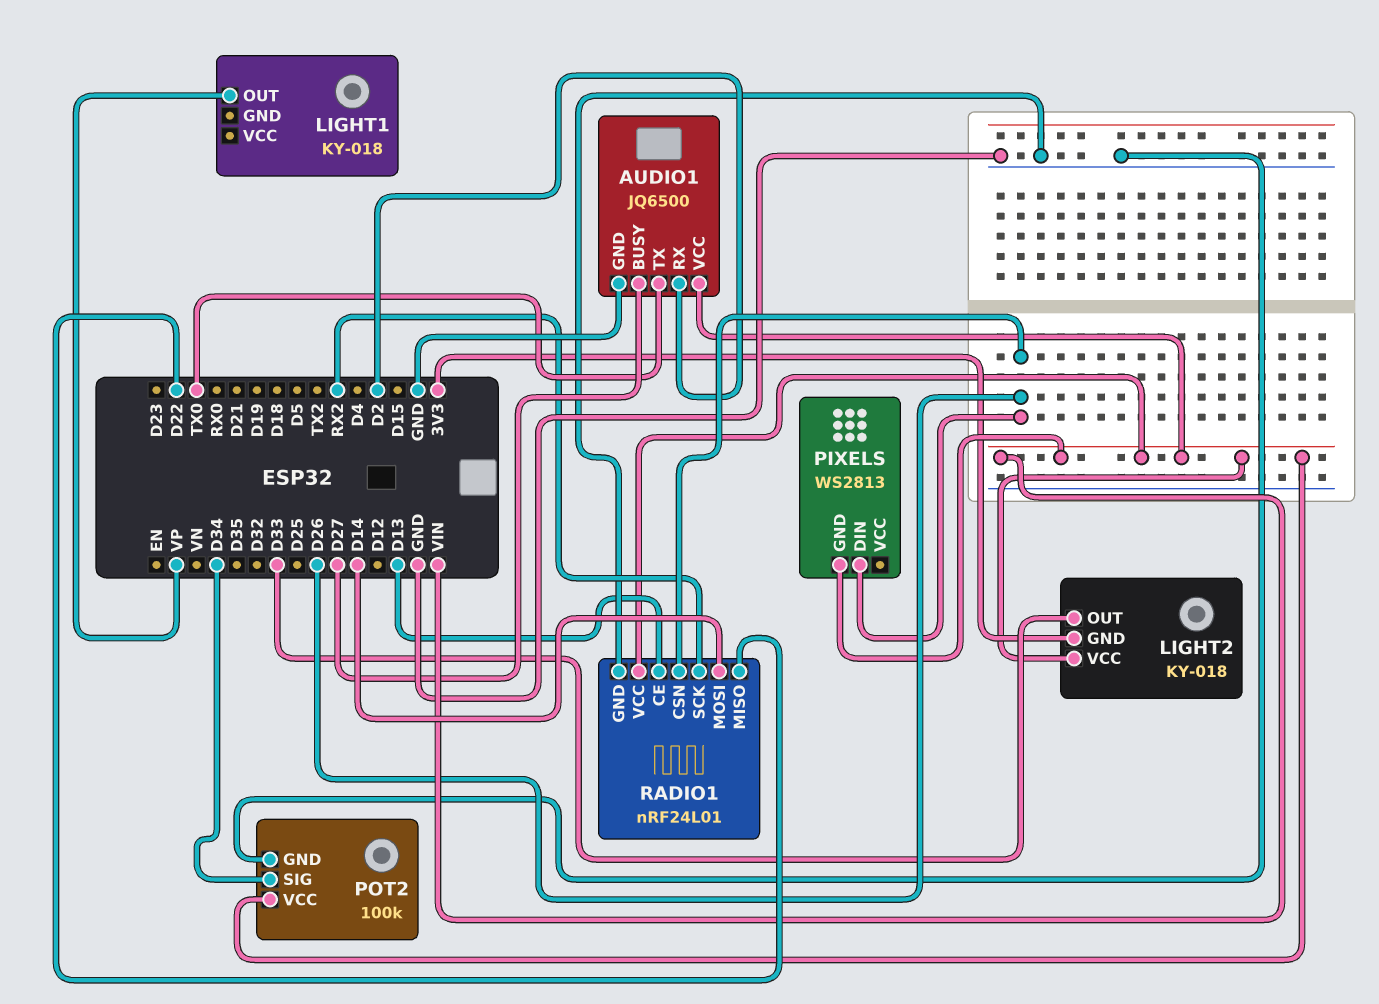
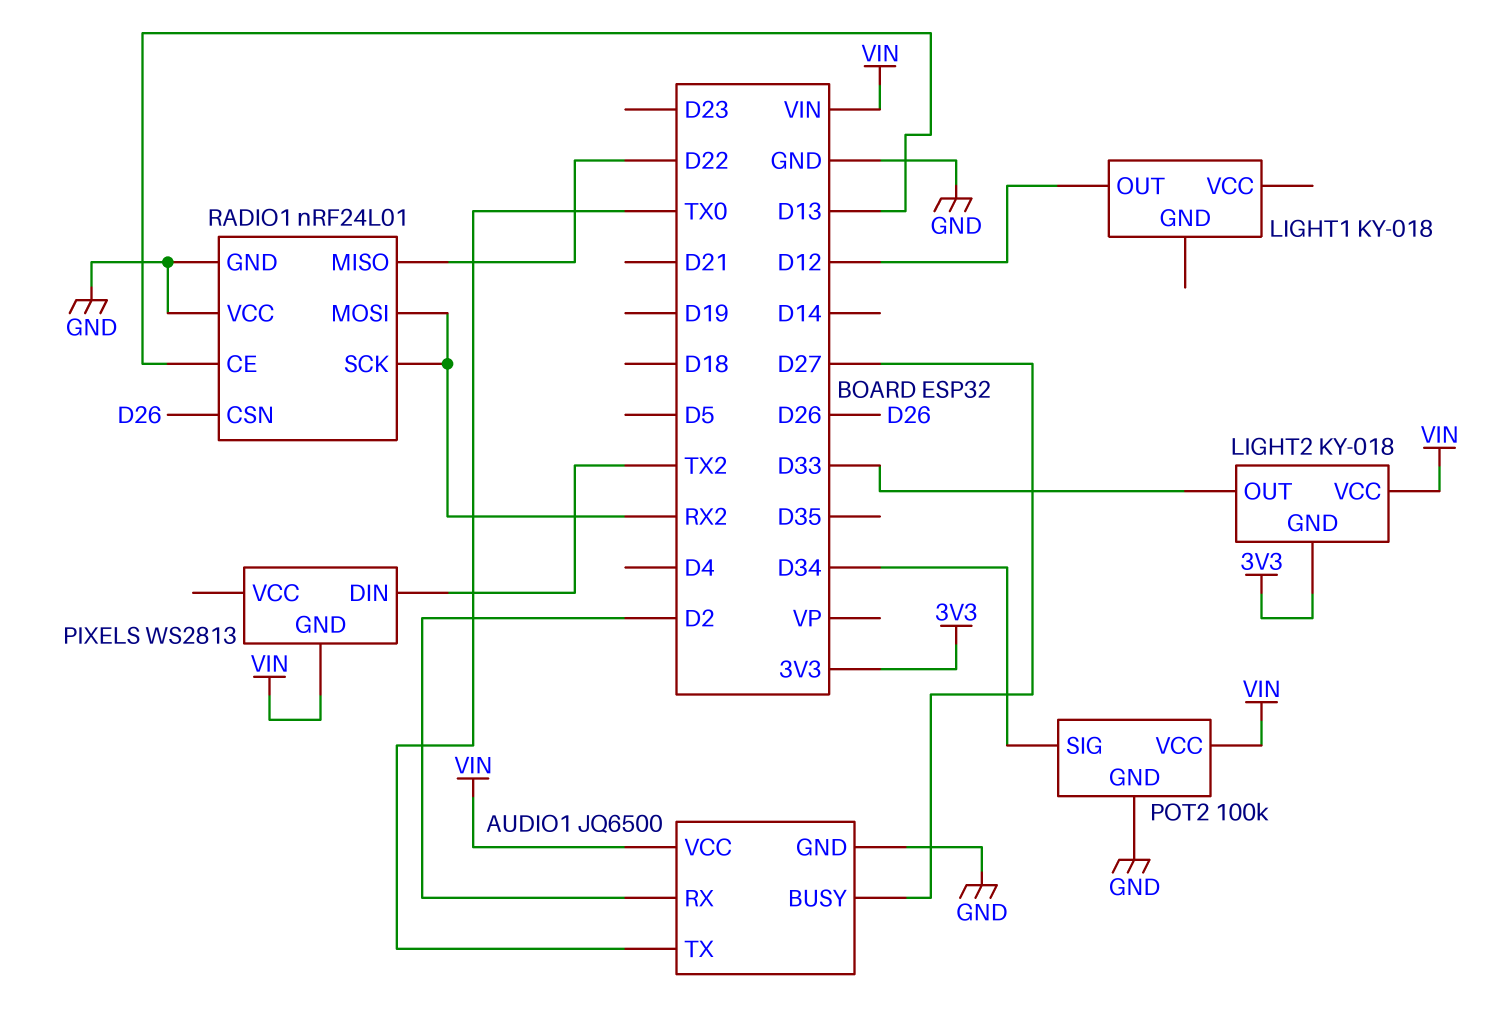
LIGHT1 pin OUT: VP -> D12
PIXELS pin DIN: D26 -> TX2
RADIO1 pin MOSI: D14 -> RX2
RADIO1 pin VCC: VIN -> GND

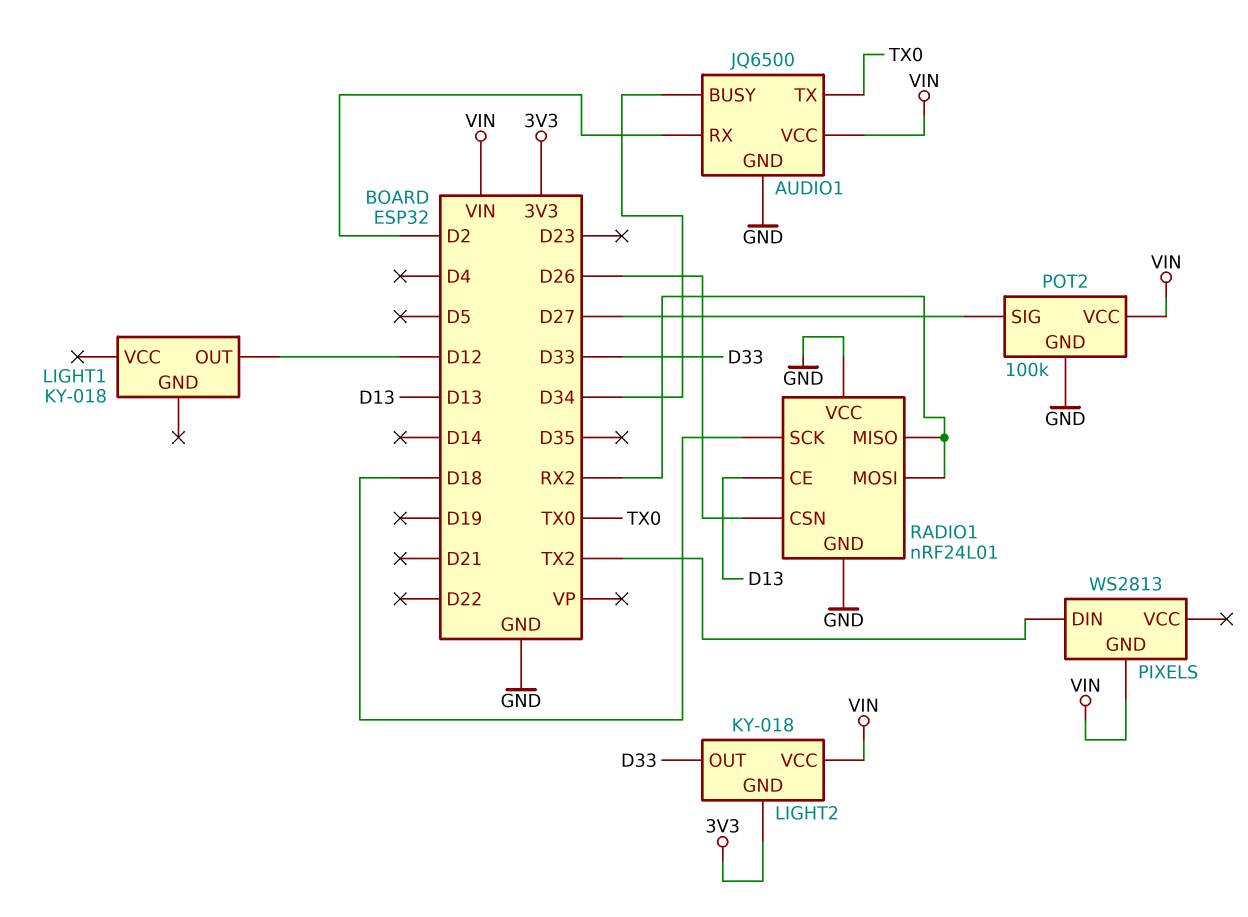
AUDIO1 pin BUSY: D27 -> D34
POT2 pin SIG: D34 -> D27
RADIO1 pin MISO: D22 -> RX2
RADIO1 pin SCK: RX2 -> D18

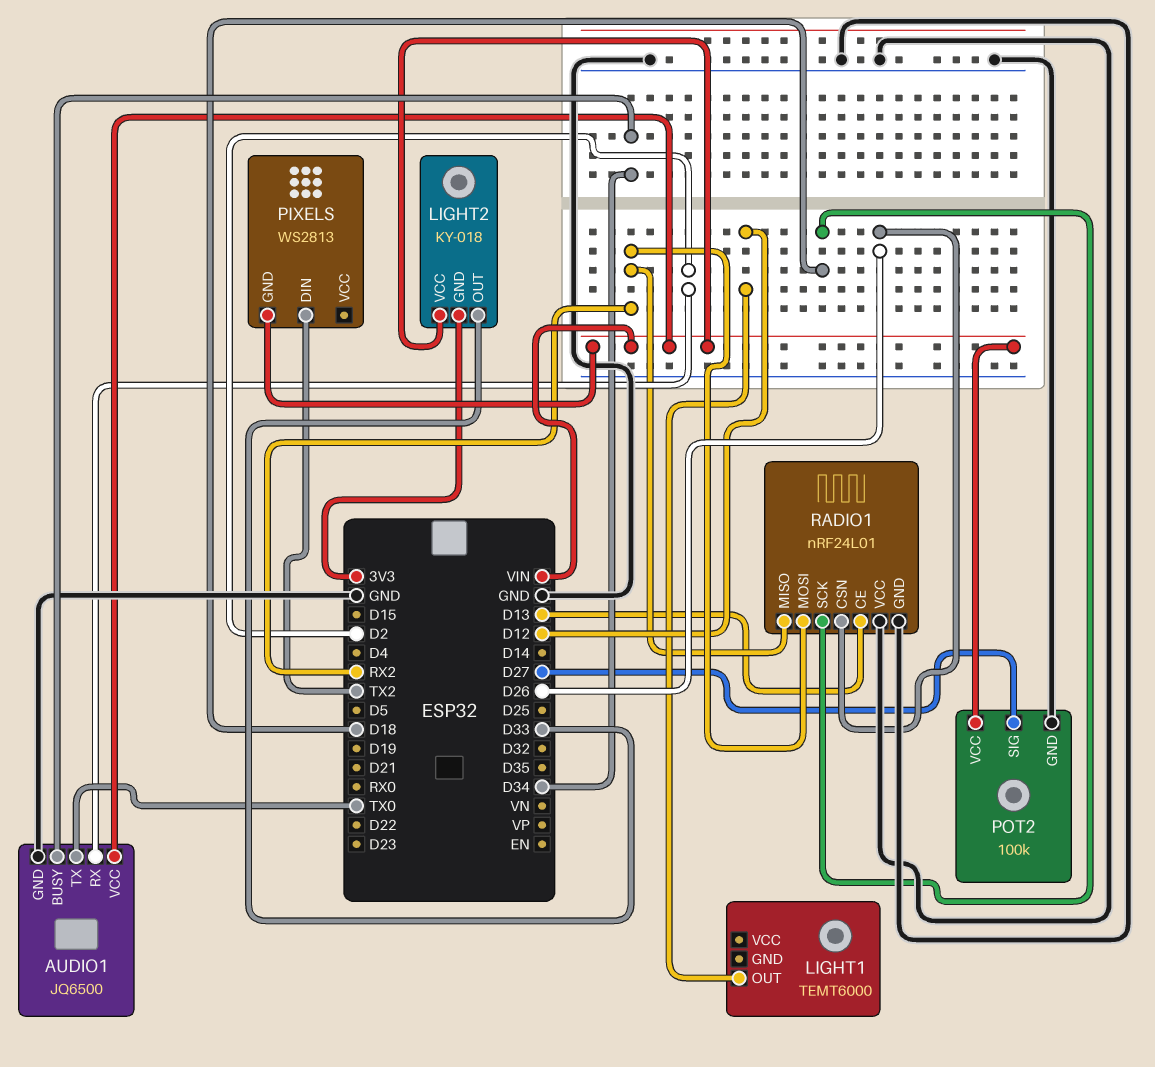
LIGHT1: KY-018 -> TEMT6000

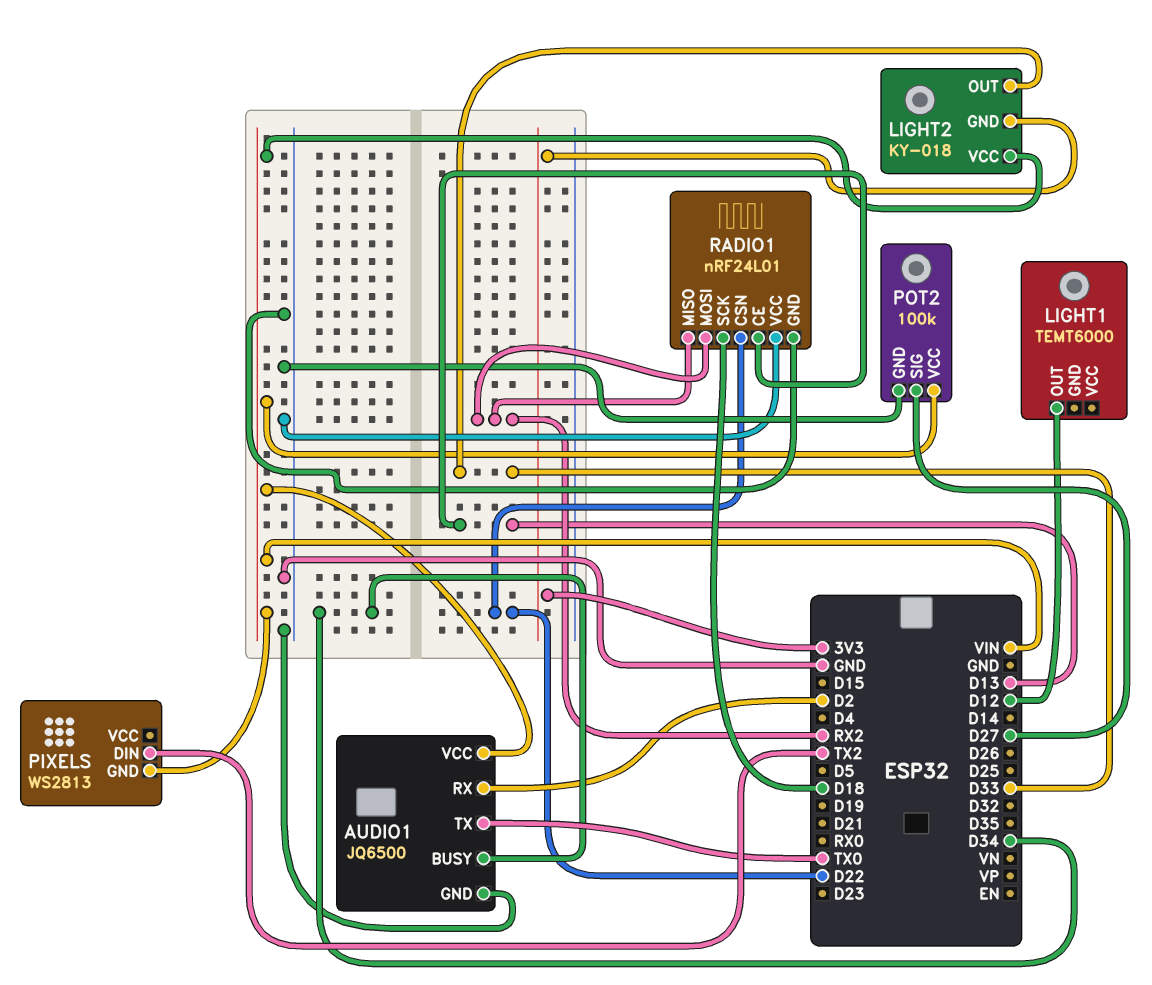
RADIO1 pin CSN: D26 -> D22

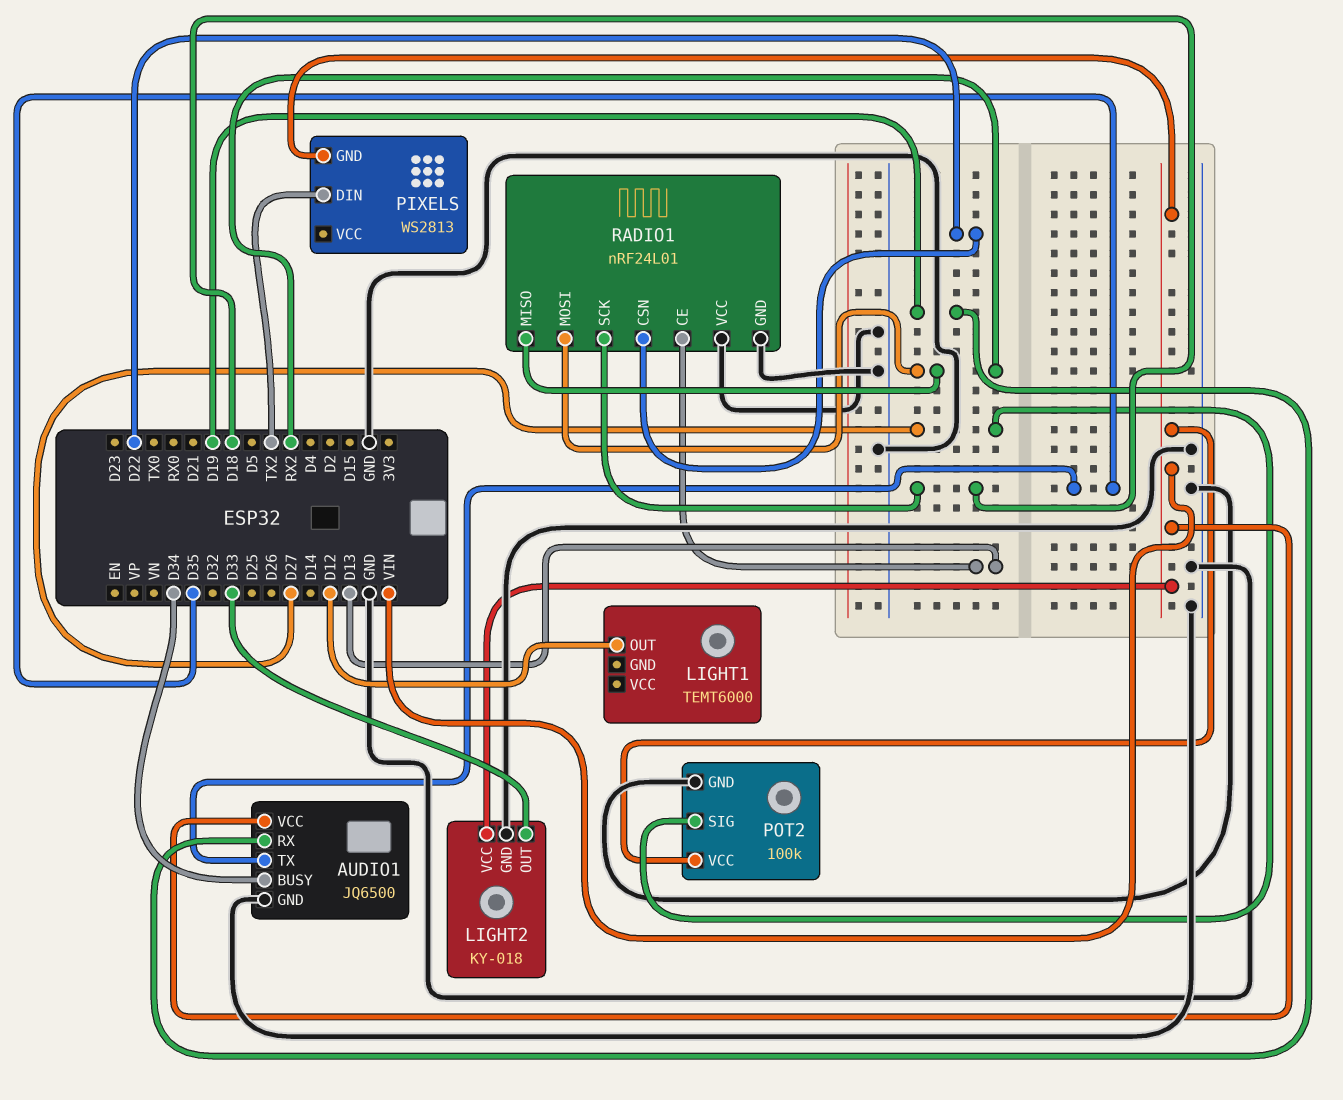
AUDIO1 pin RX: D2 -> D19
AUDIO1 pin TX: TX0 -> D35
LIGHT2 pin GND: 3V3 -> GND

